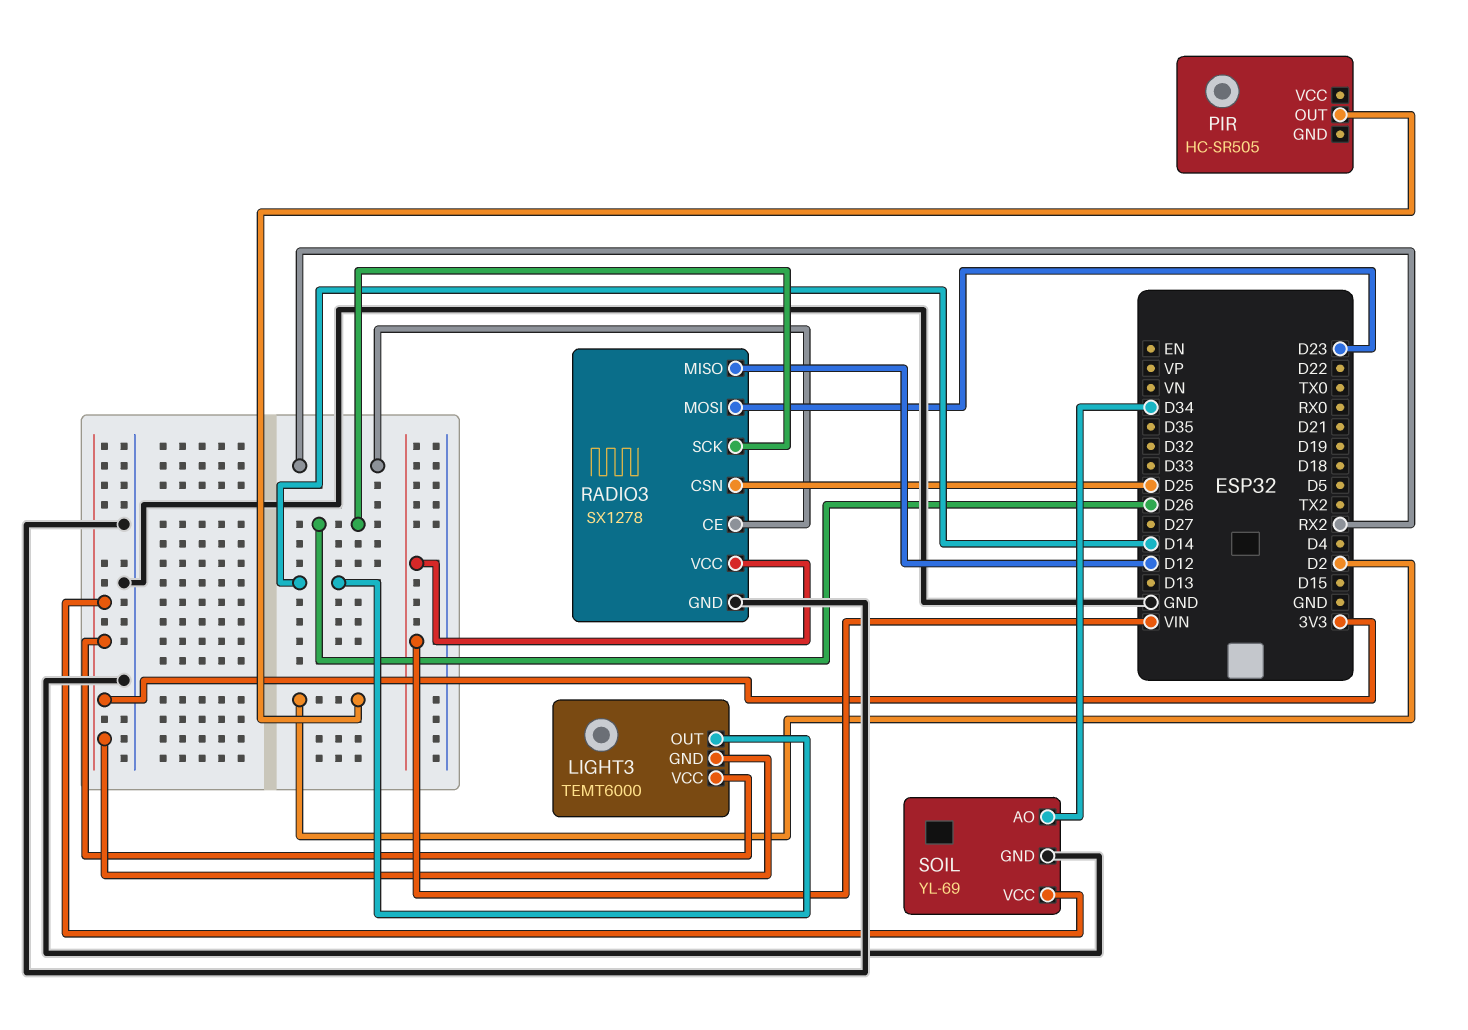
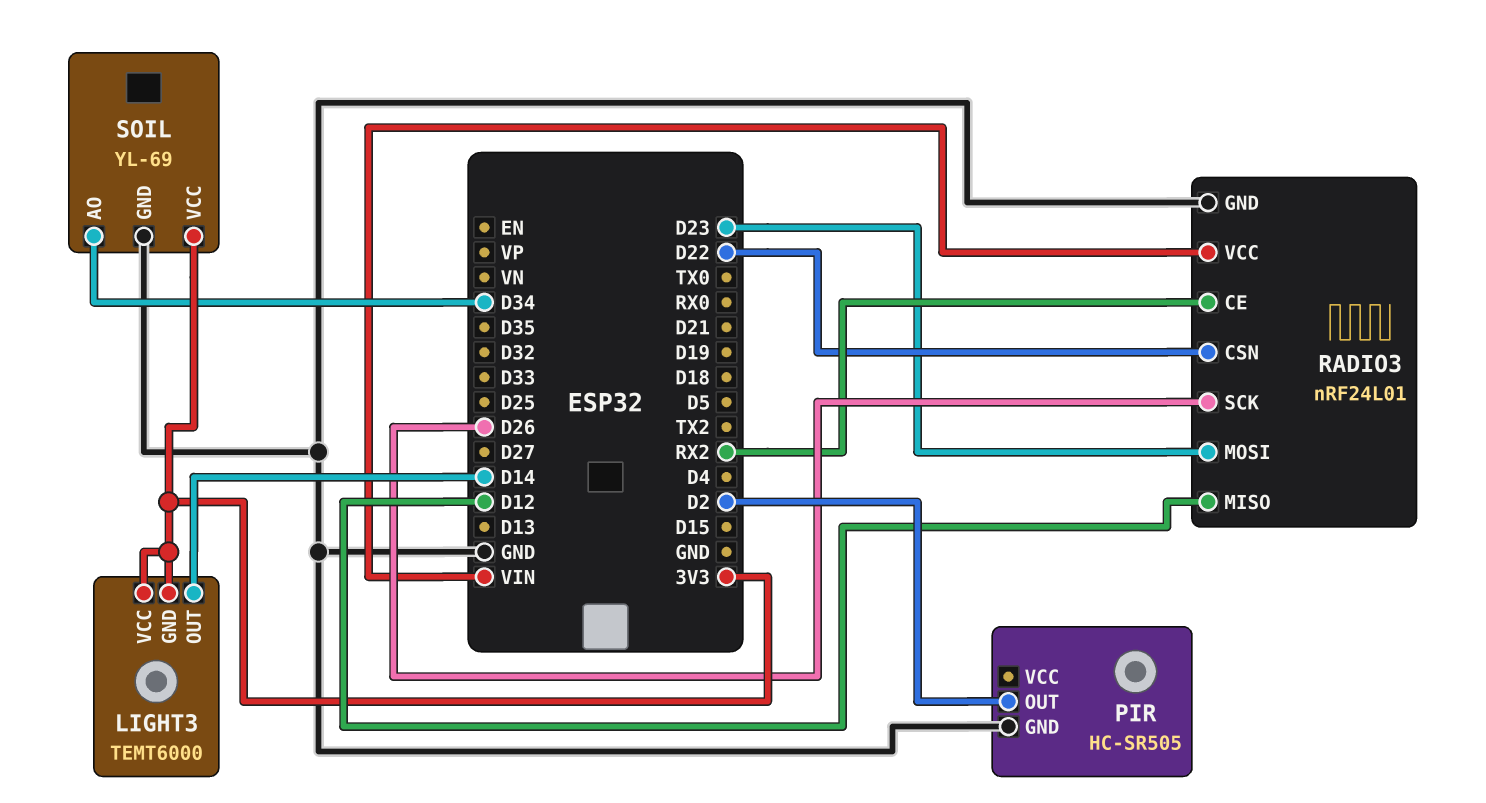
PIR pin GND: none -> GND
RADIO3: SX1278 -> nRF24L01
RADIO3 pin CSN: D25 -> D22

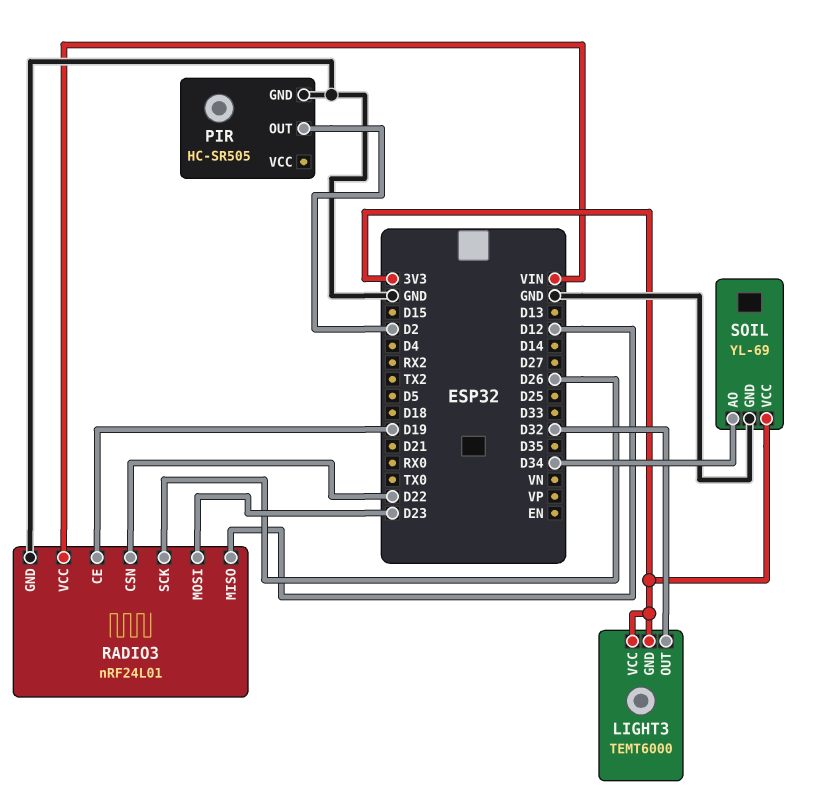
LIGHT3 pin OUT: D14 -> D32
RADIO3 pin CE: RX2 -> D19

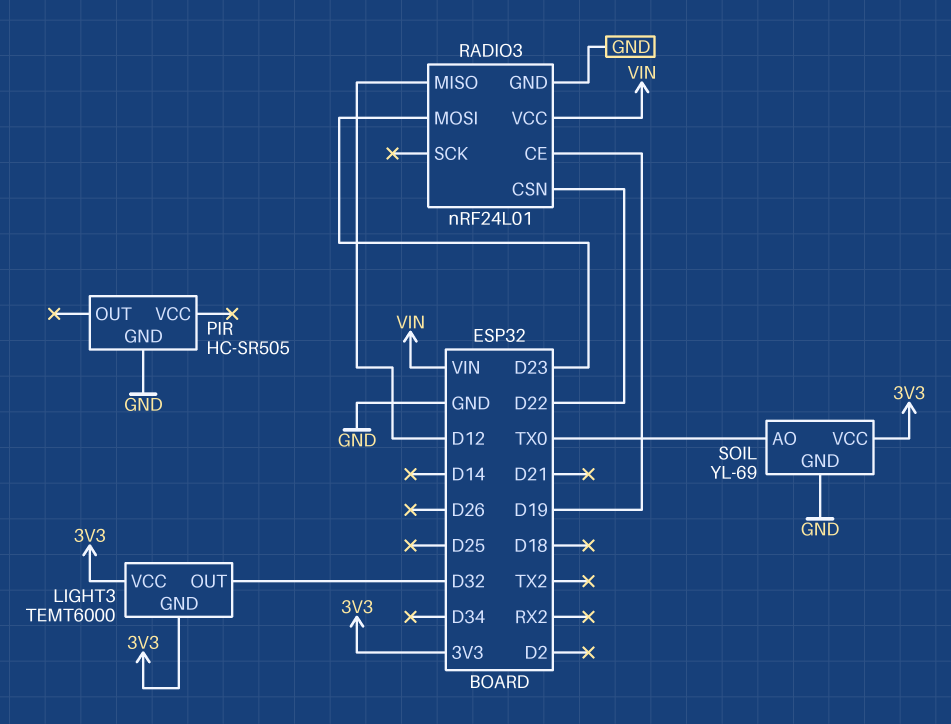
PIR pin OUT: D2 -> none
RADIO3 pin SCK: D26 -> none
SOIL pin AO: D34 -> TX0

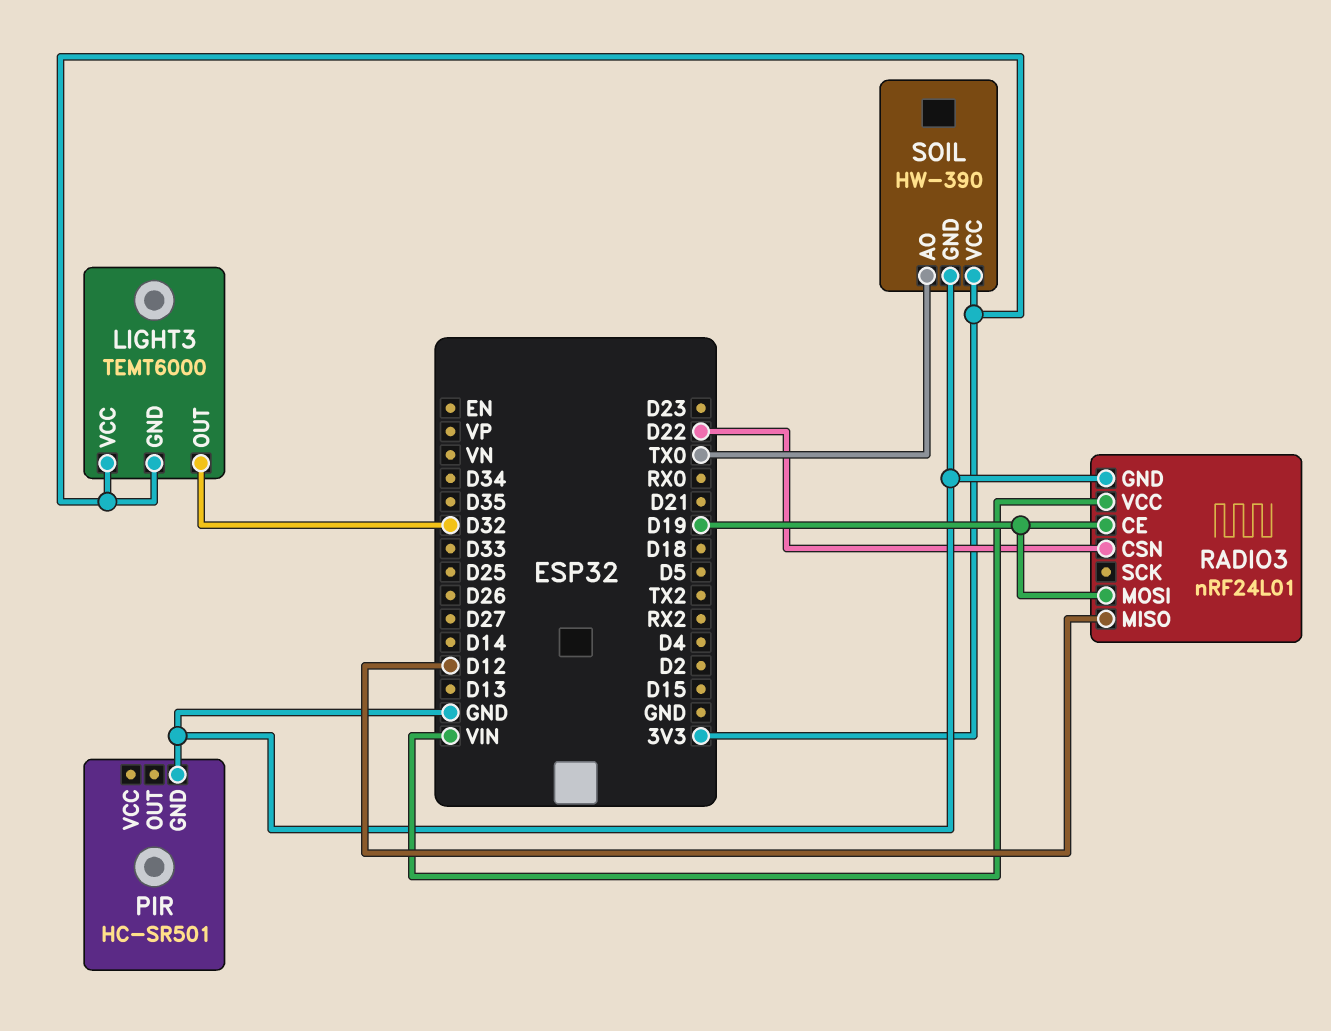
PIR: HC-SR505 -> HC-SR501
RADIO3 pin MOSI: D23 -> D19
SOIL: YL-69 -> HW-390

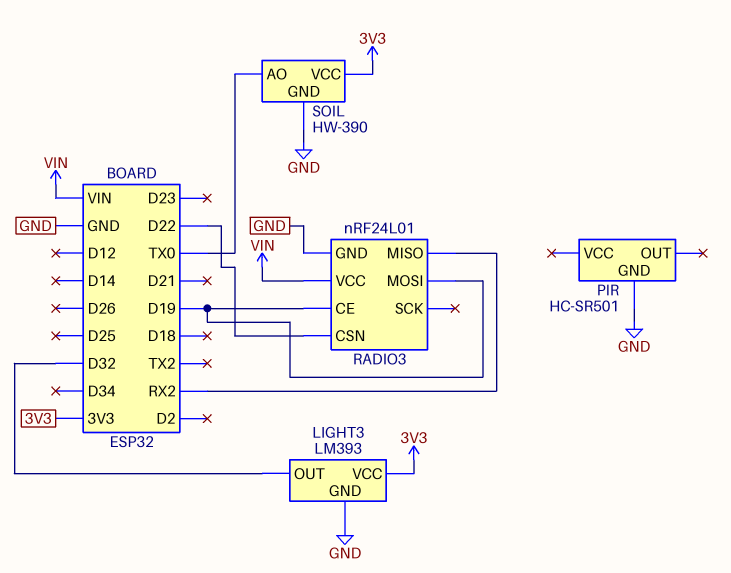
LIGHT3: TEMT6000 -> LM393
LIGHT3 pin GND: 3V3 -> GND
RADIO3 pin MISO: D12 -> RX2

